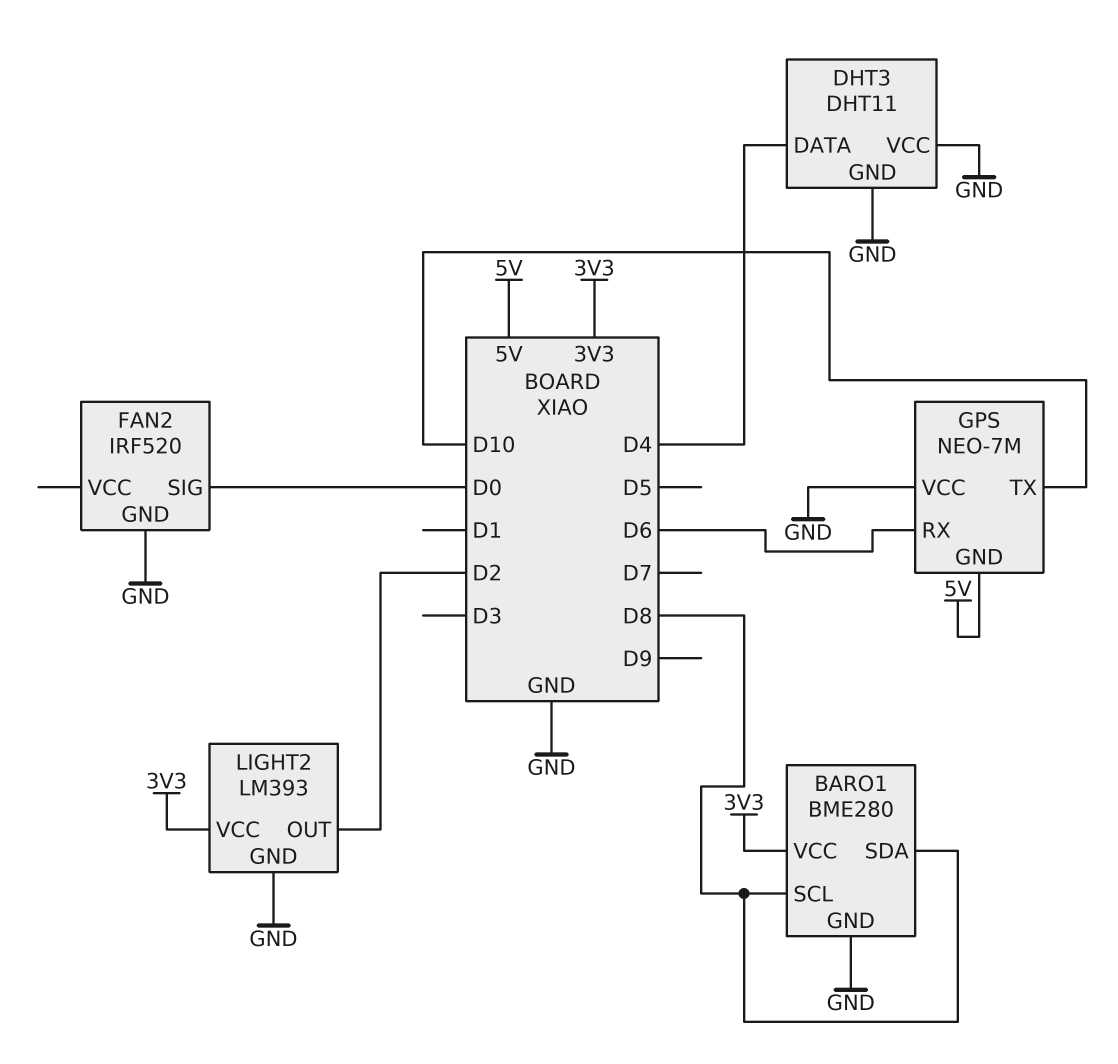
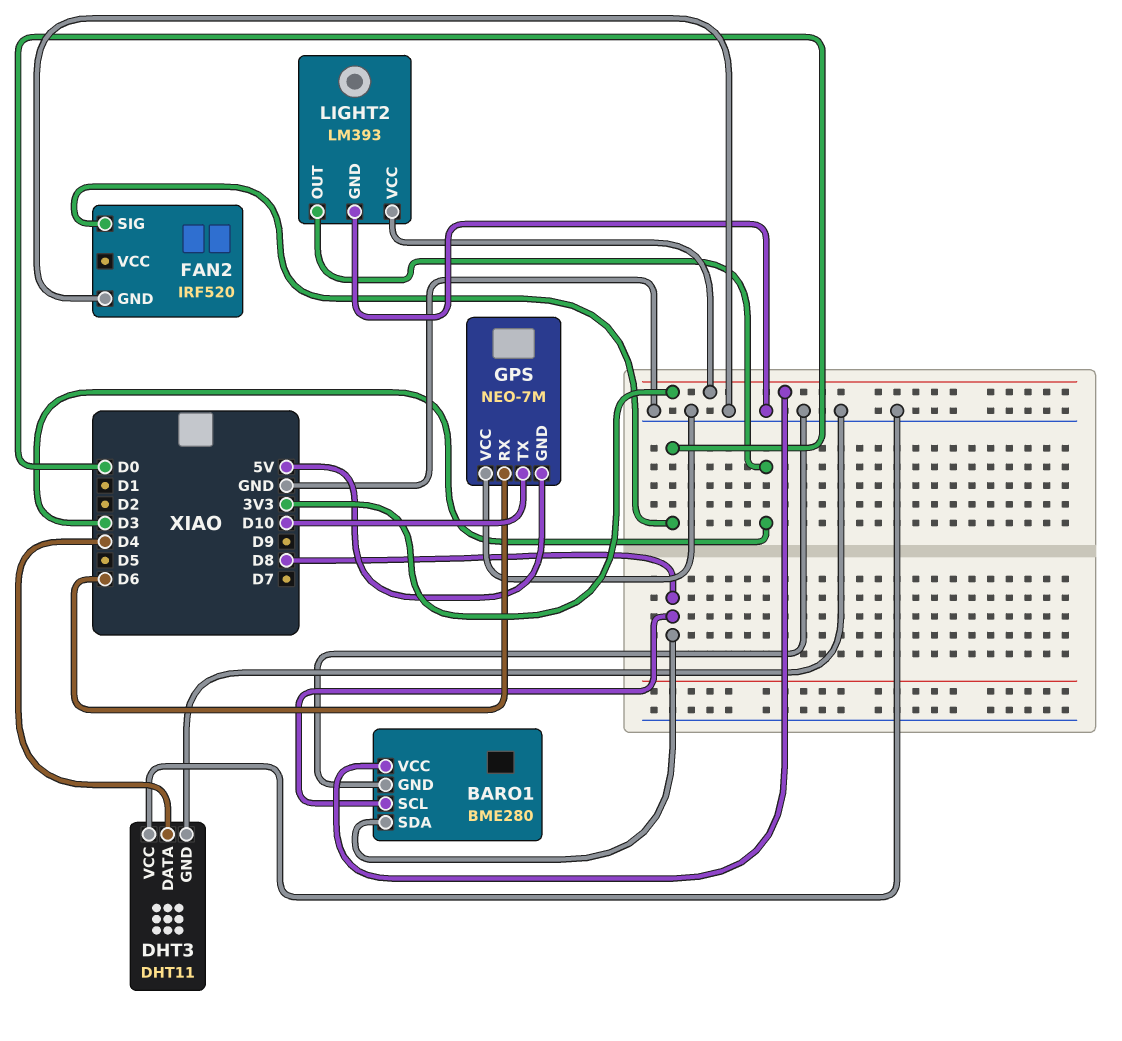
LIGHT2 pin OUT: D2 -> D3

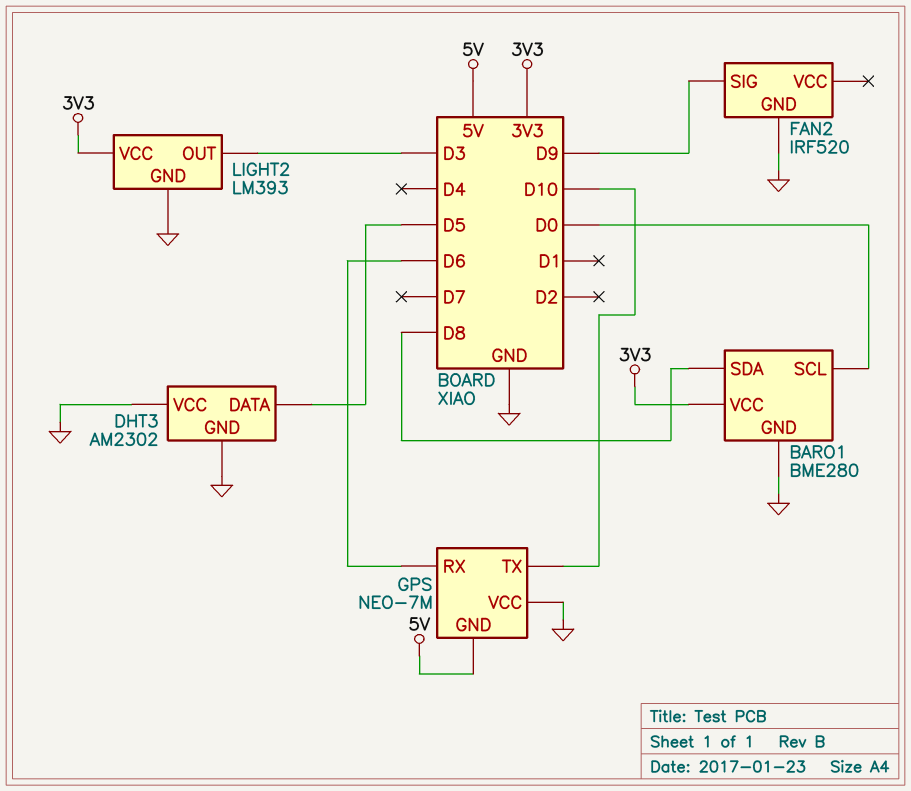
BARO1 pin SCL: D8 -> D0
DHT3: DHT11 -> AM2302
DHT3 pin DATA: D4 -> D5
FAN2 pin SIG: D0 -> D9

